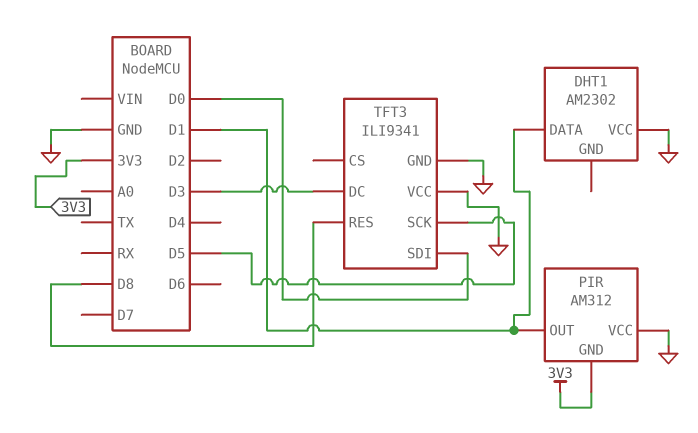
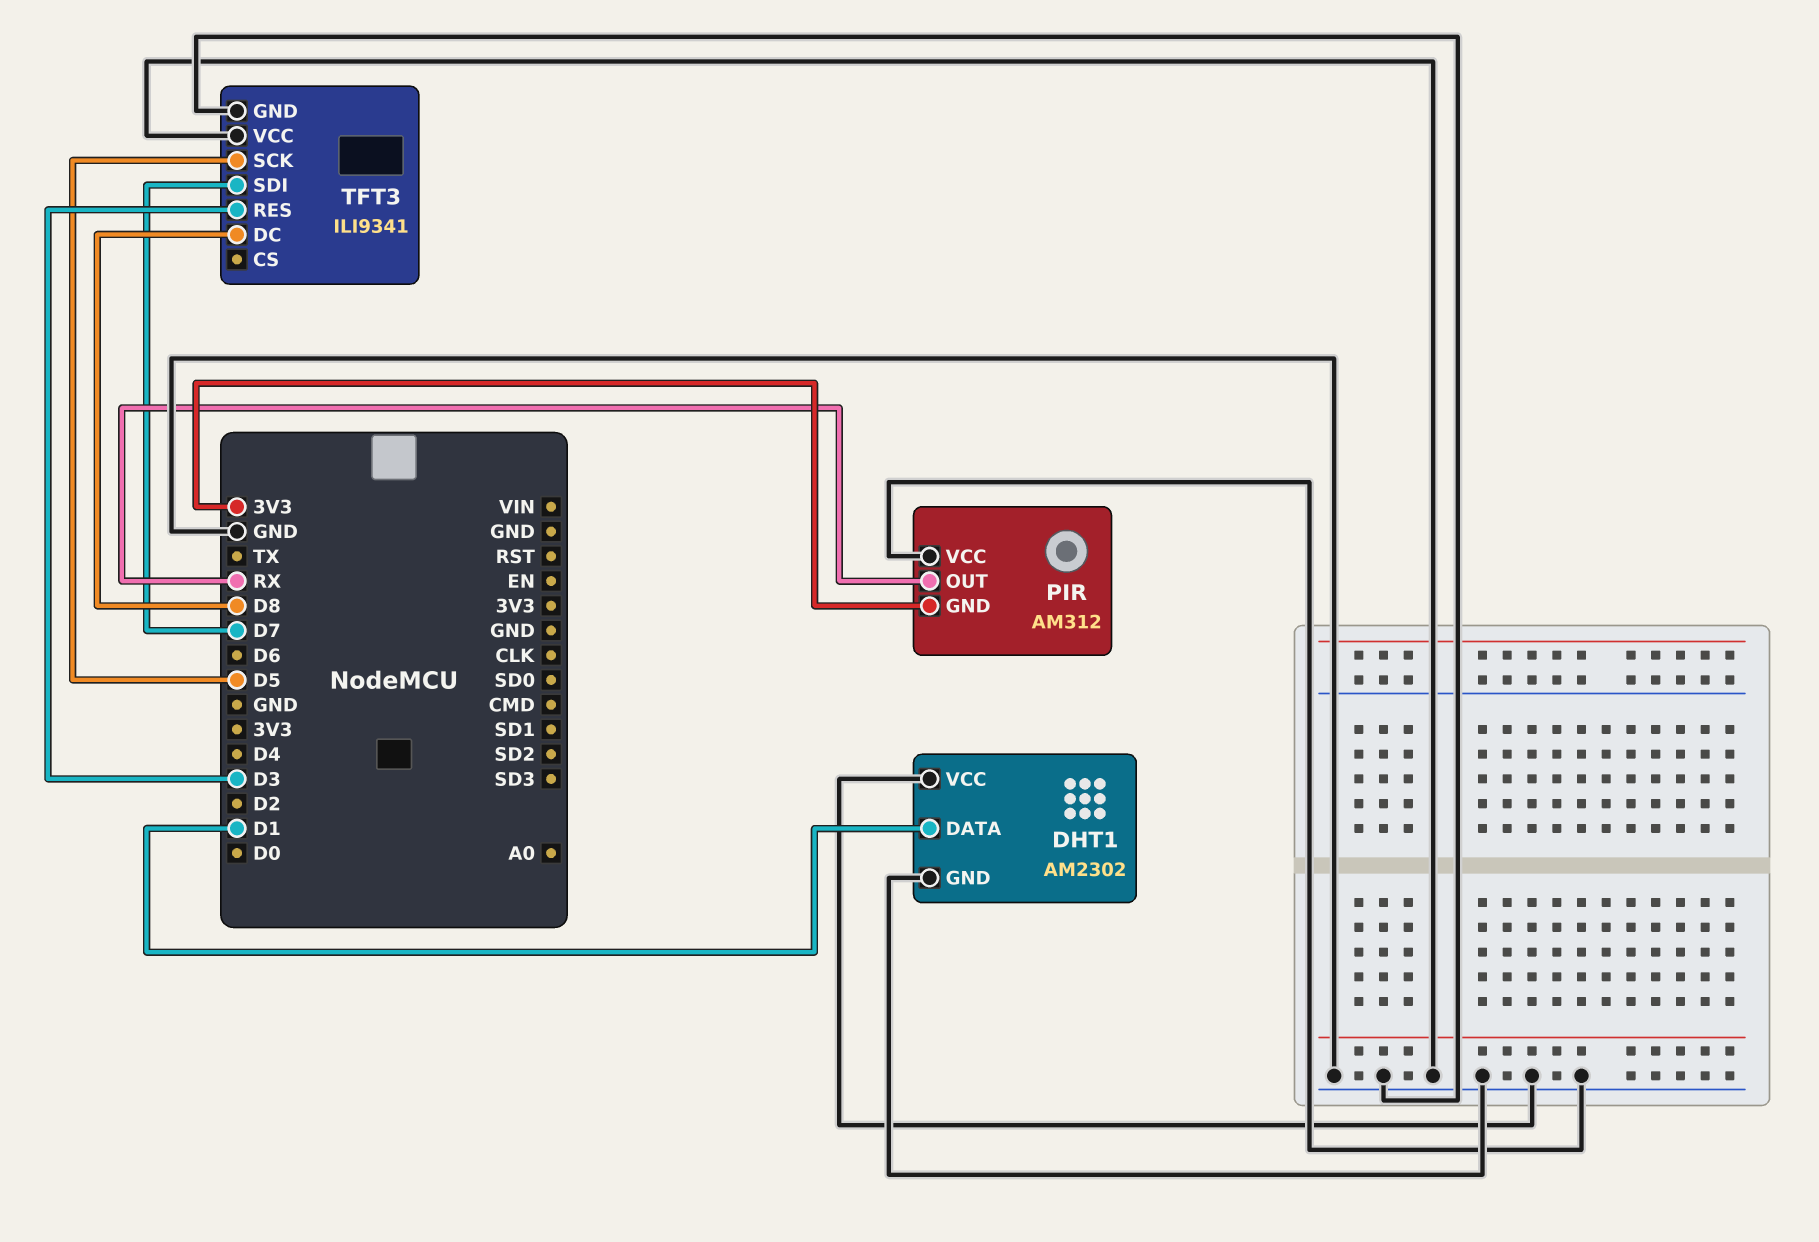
DHT1 pin GND: none -> GND
PIR pin OUT: D1 -> RX
TFT3 pin DC: D3 -> D8
TFT3 pin RES: D8 -> D3
TFT3 pin SDI: D0 -> D7

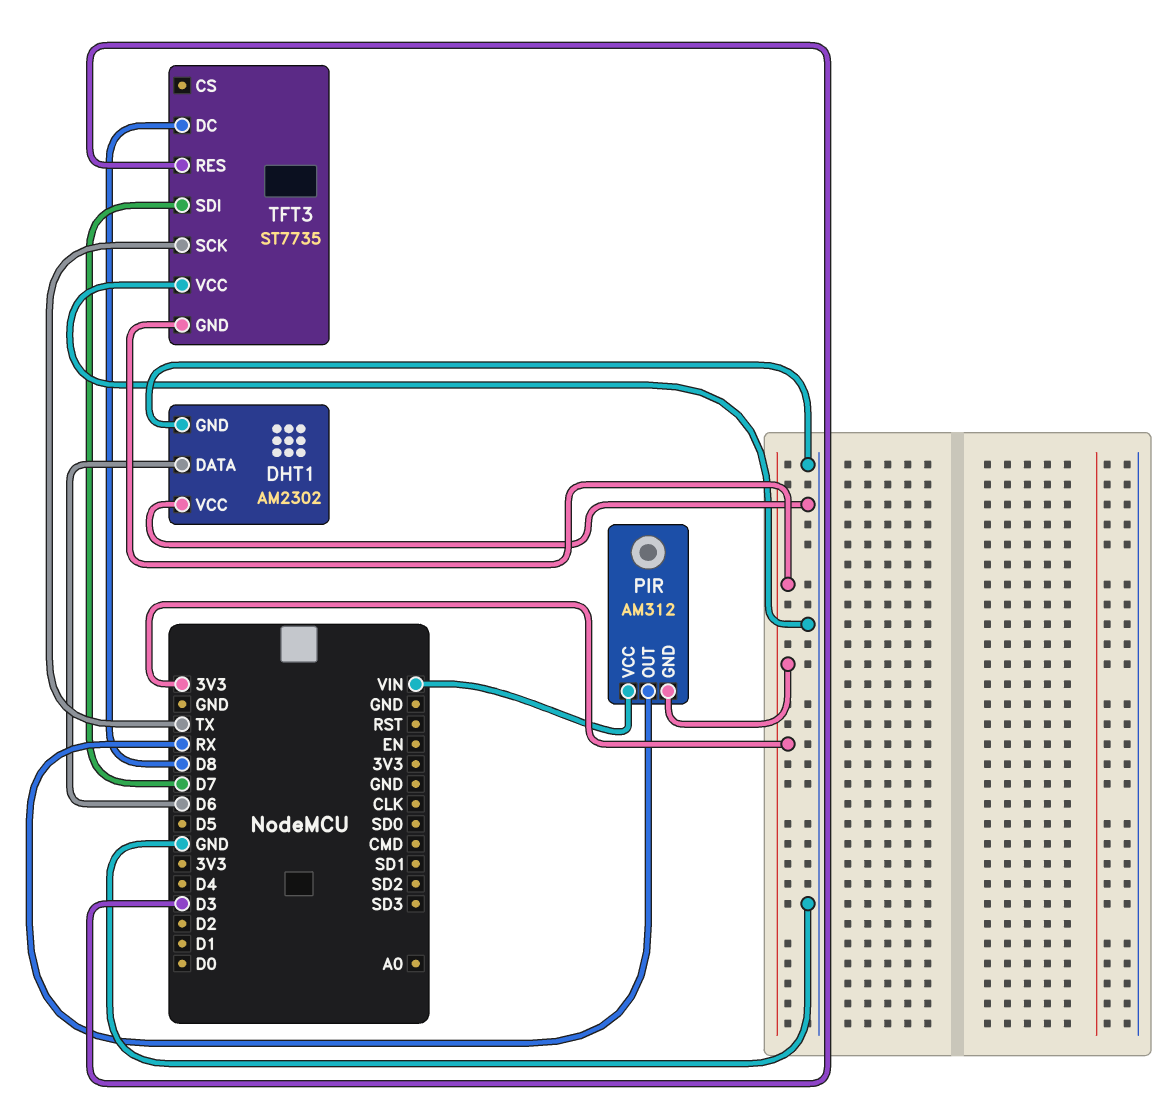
DHT1 pin DATA: D1 -> D6
PIR pin VCC: GND -> VIN
TFT3: ILI9341 -> ST7735
TFT3 pin GND: GND -> 3V3
TFT3 pin SCK: D5 -> TX

